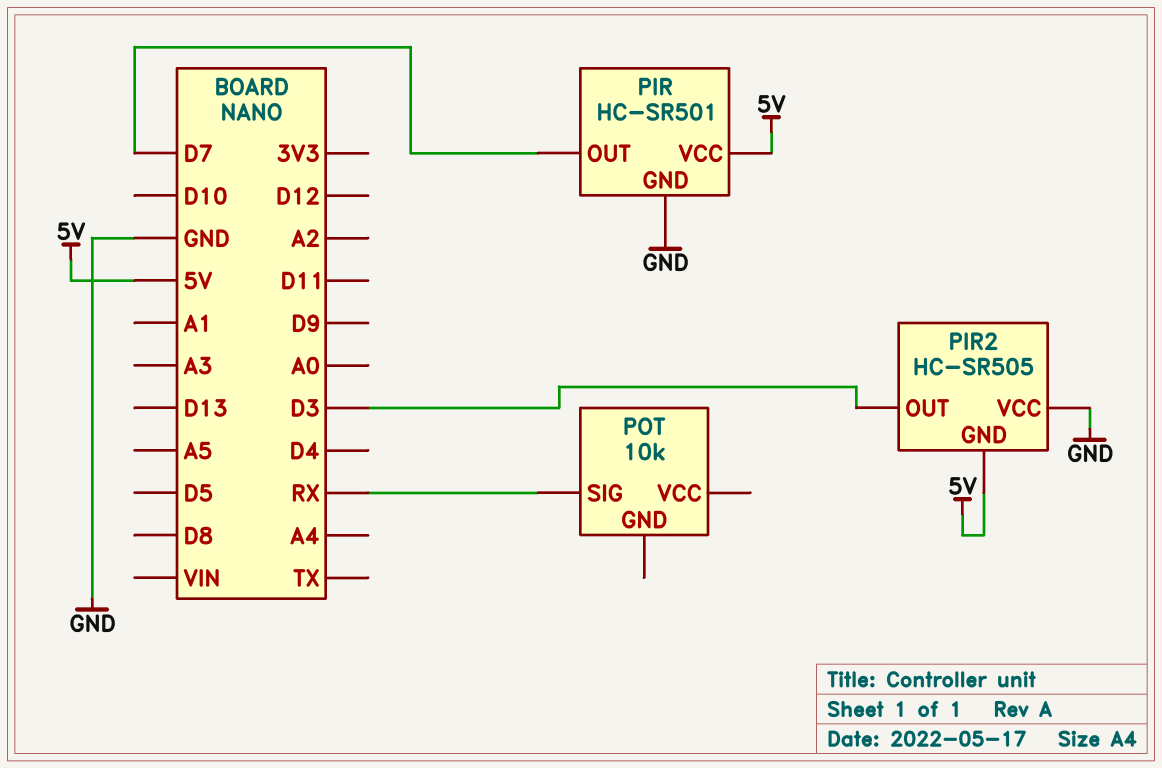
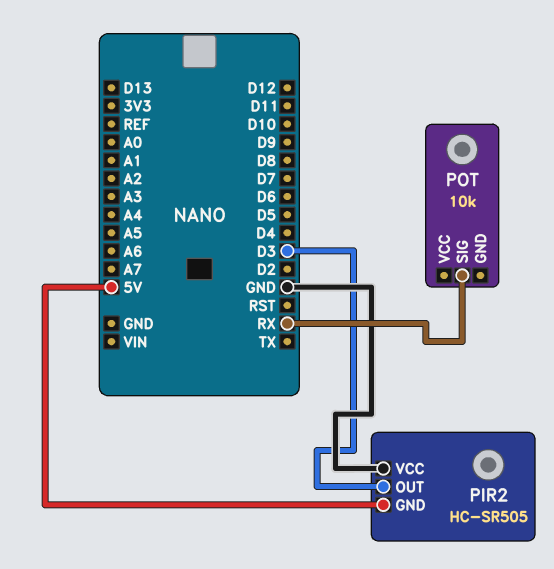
PIR: HC-SR501 -> none
PIR pin GND: GND -> none
PIR pin OUT: D7 -> none
PIR pin VCC: 5V -> none

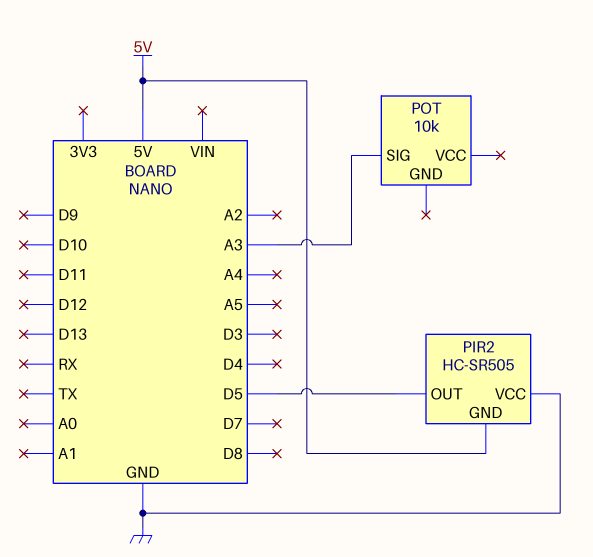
PIR2 pin OUT: D3 -> D5
POT pin SIG: RX -> A3

